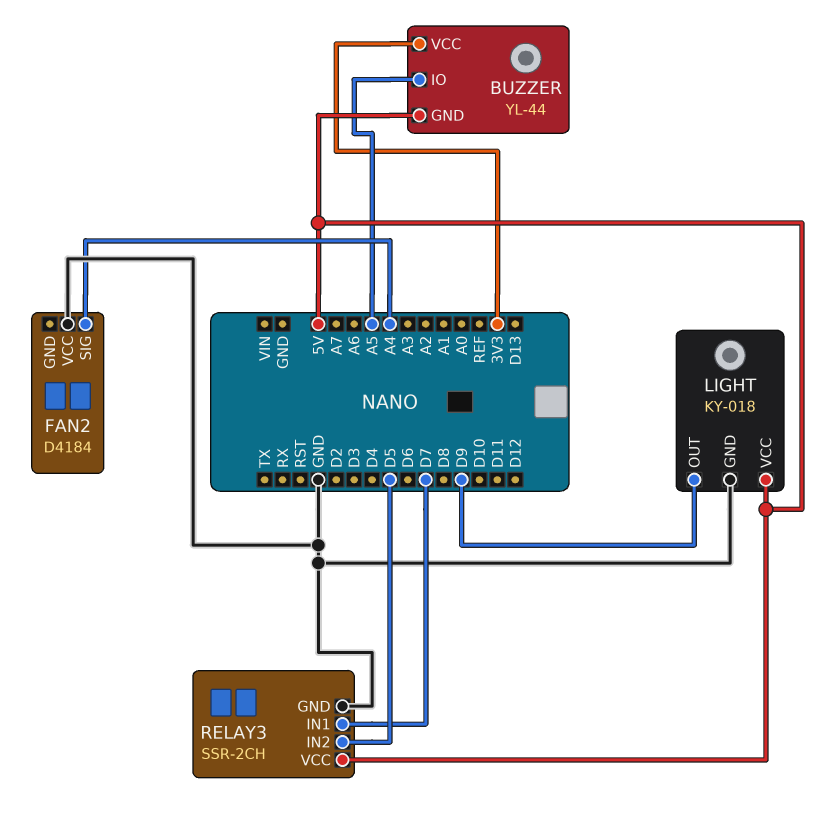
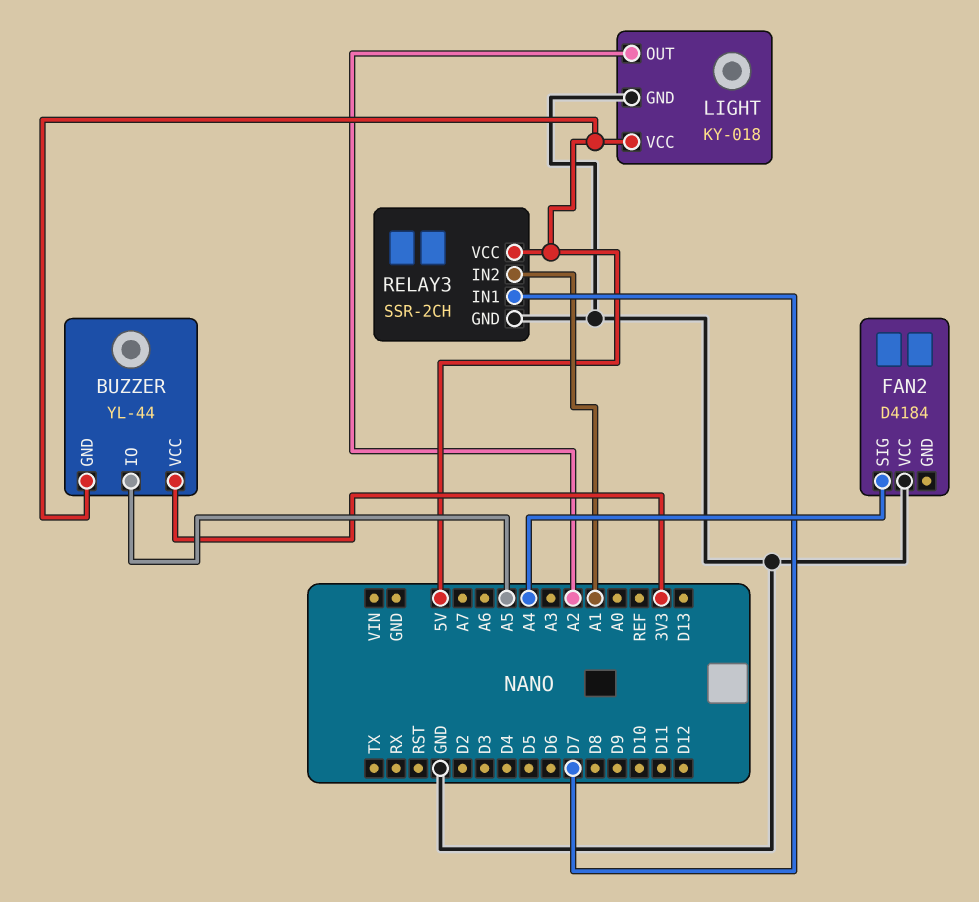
LIGHT pin OUT: D9 -> A2
RELAY3 pin IN2: D5 -> A1

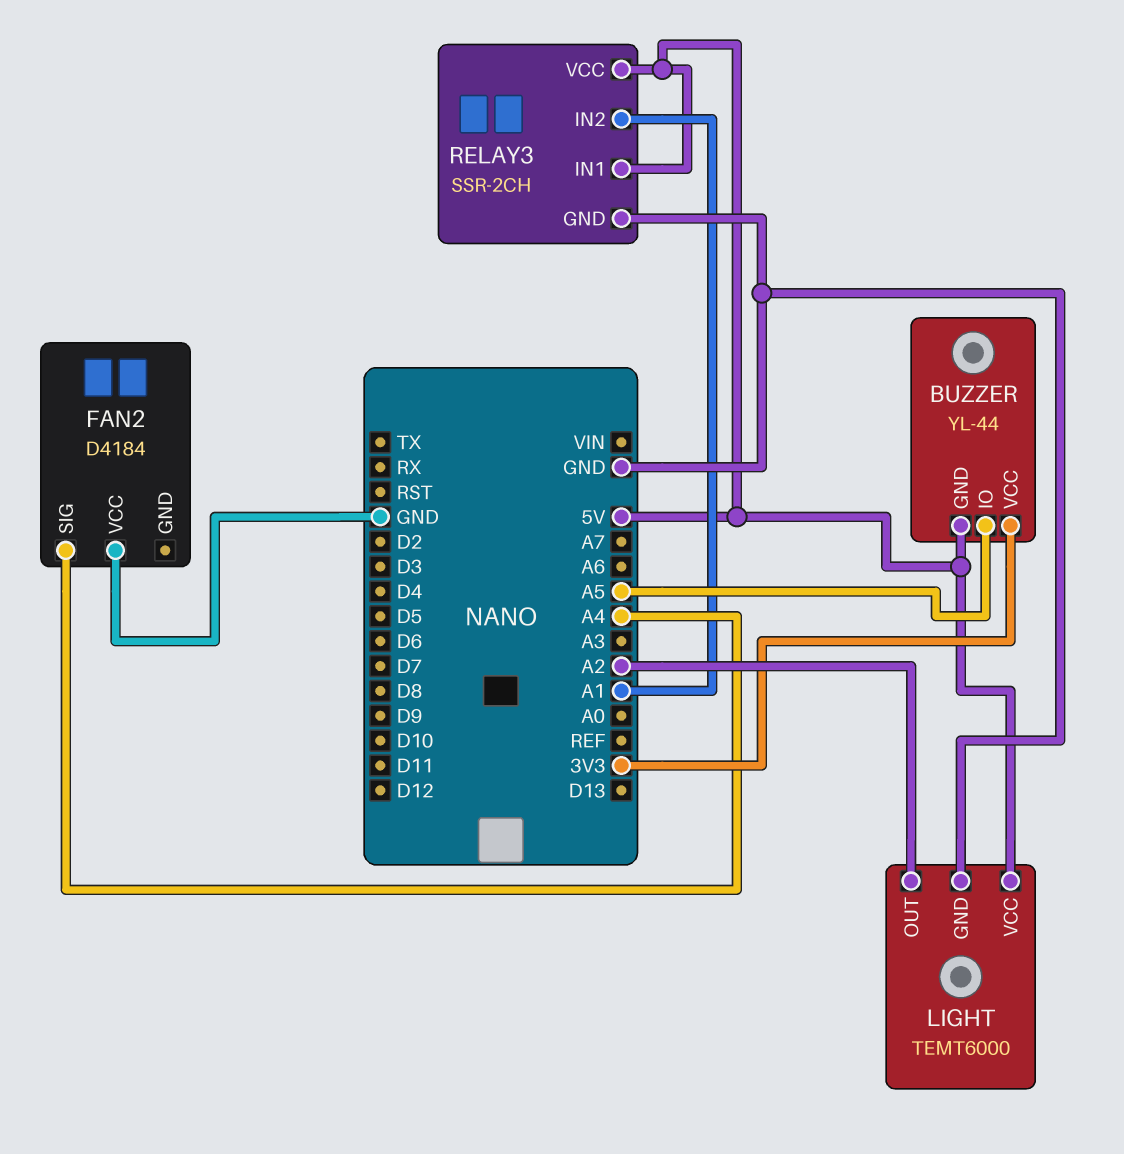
LIGHT: KY-018 -> TEMT6000
RELAY3 pin IN1: D7 -> 5V

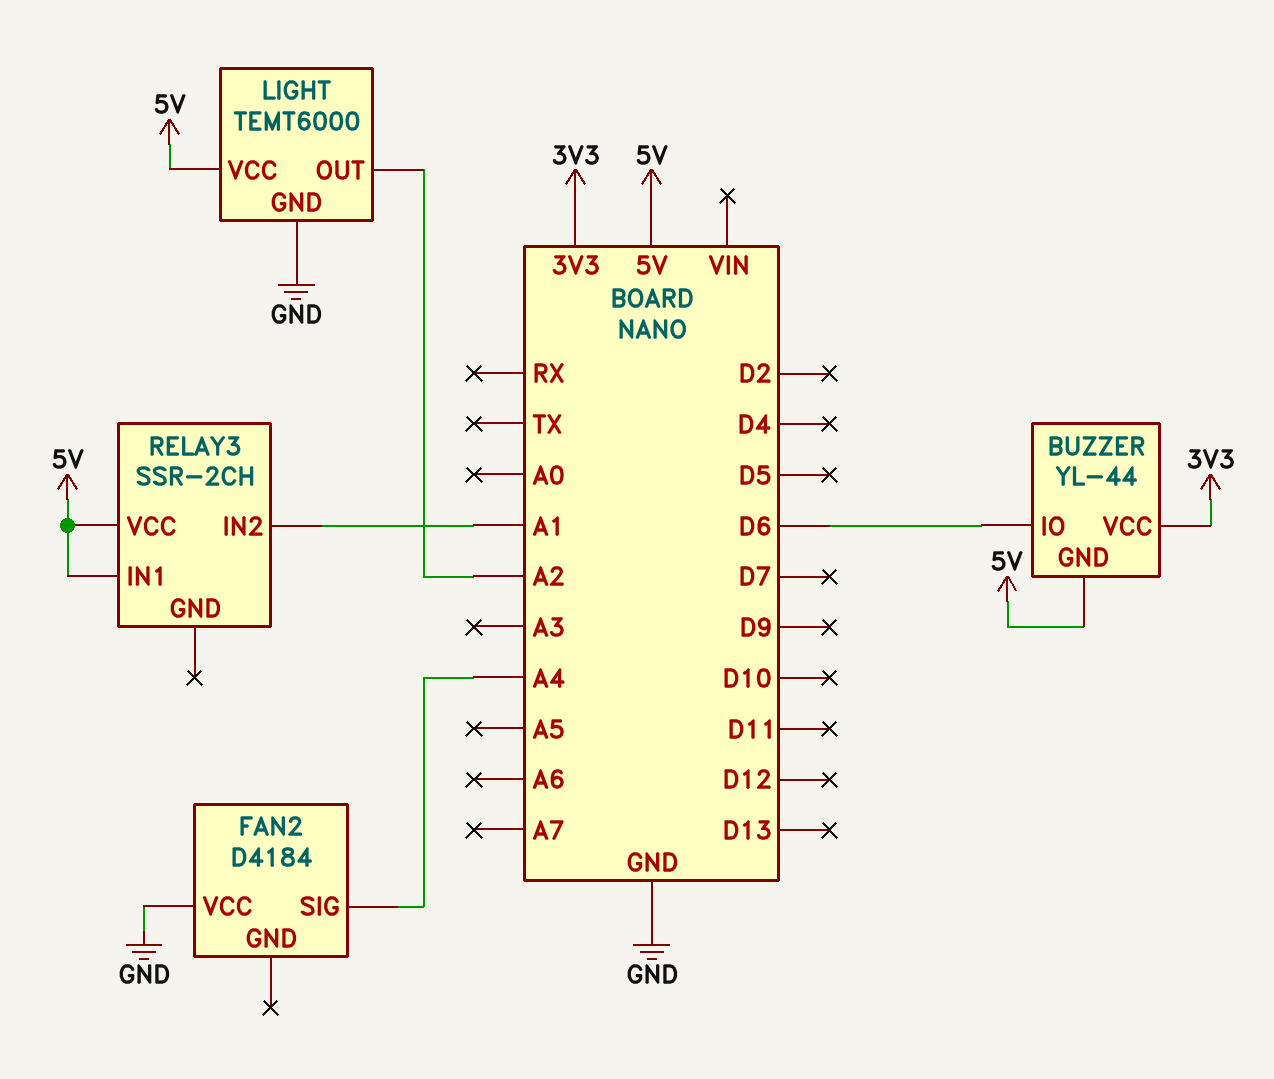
BUZZER pin IO: A5 -> D6
RELAY3 pin GND: GND -> none

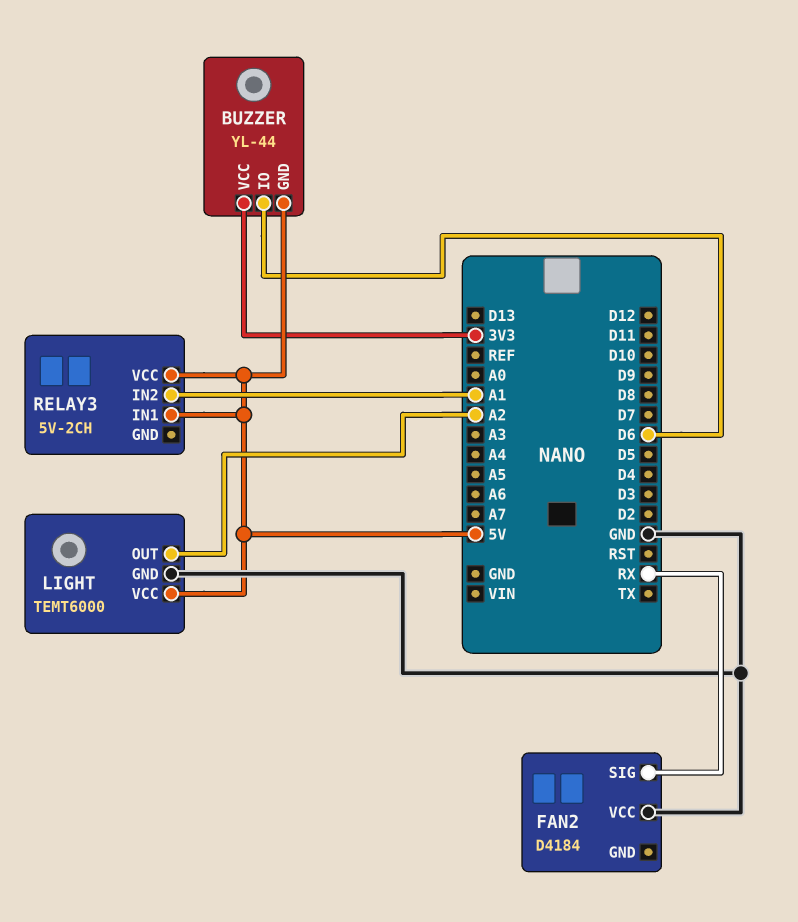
FAN2 pin SIG: A4 -> RX
RELAY3: SSR-2CH -> 5V-2CH

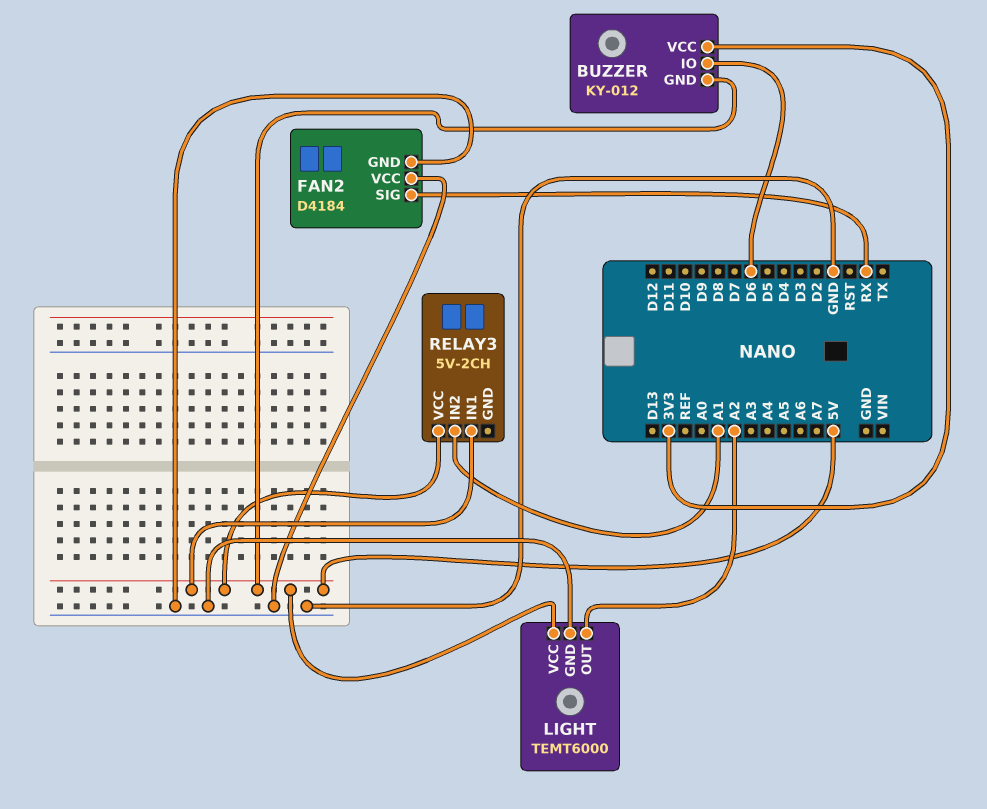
BUZZER: YL-44 -> KY-012
FAN2 pin GND: none -> GND

